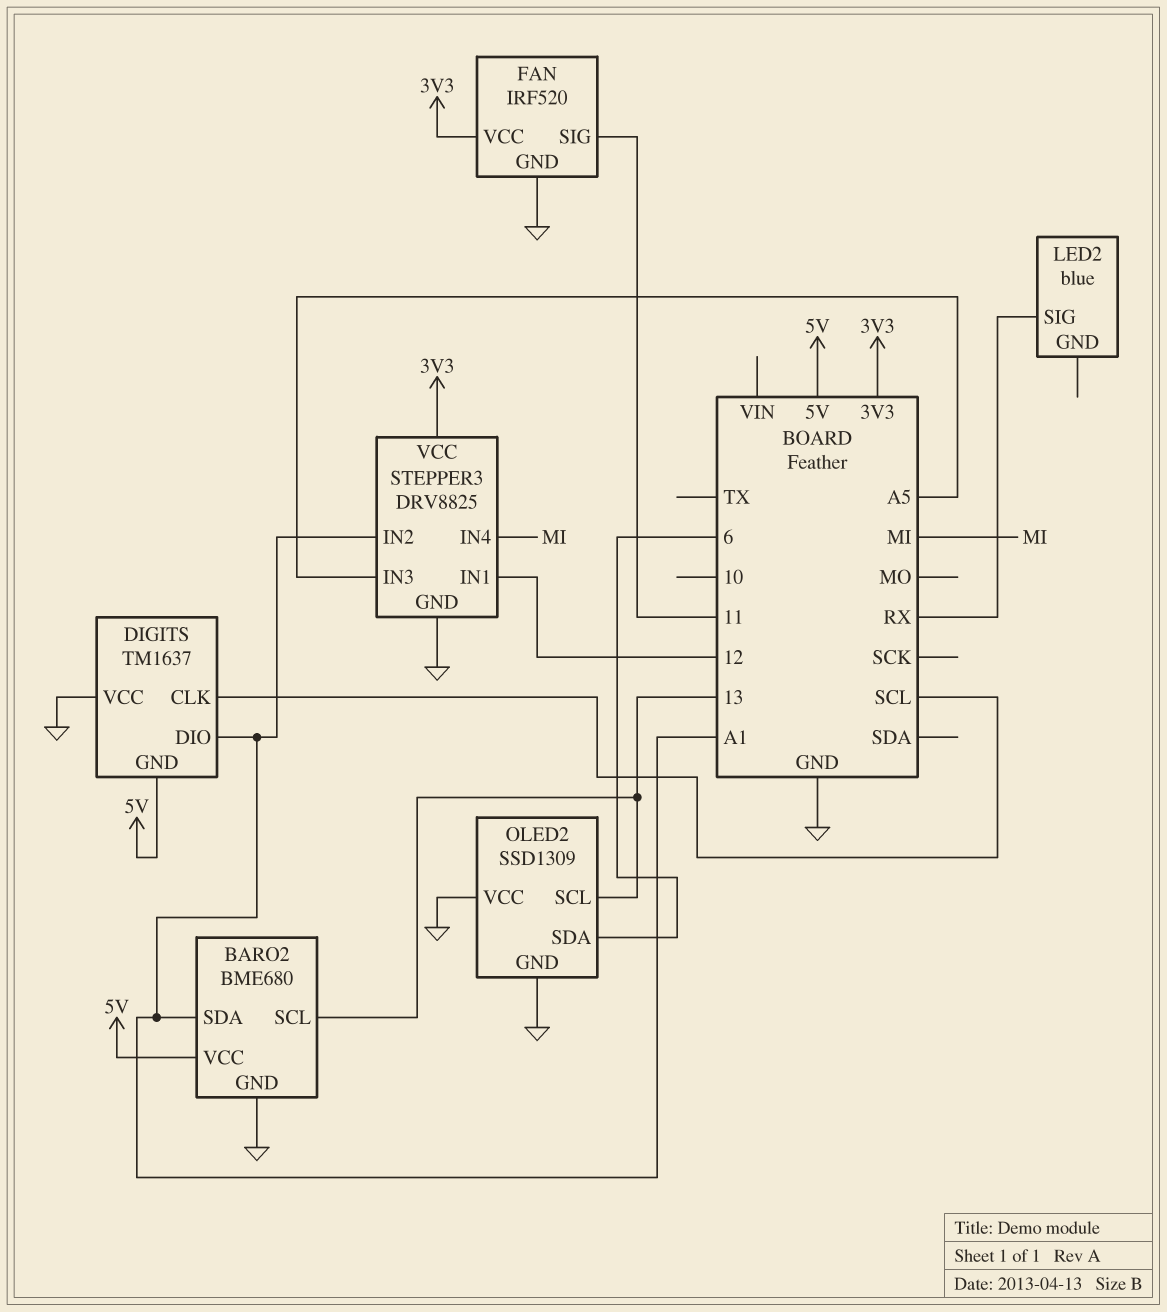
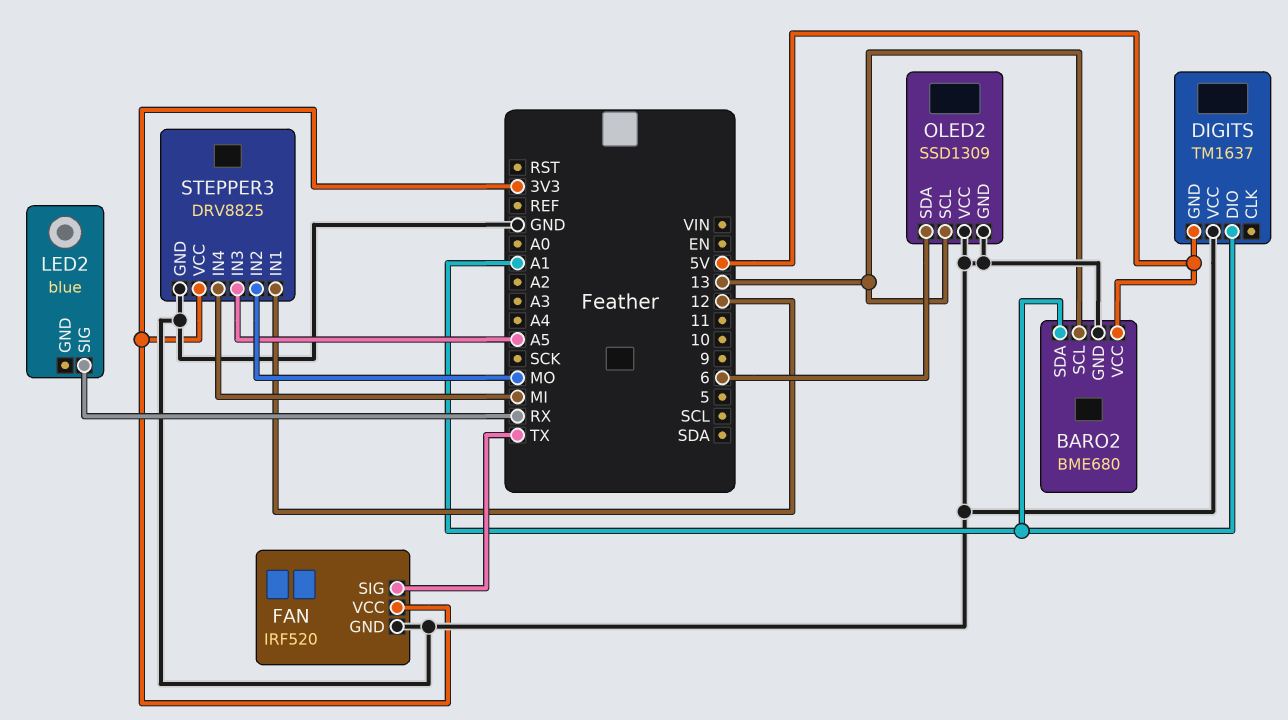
DIGITS pin CLK: SCL -> none
FAN pin SIG: 11 -> TX
STEPPER3 pin IN2: A1 -> MO

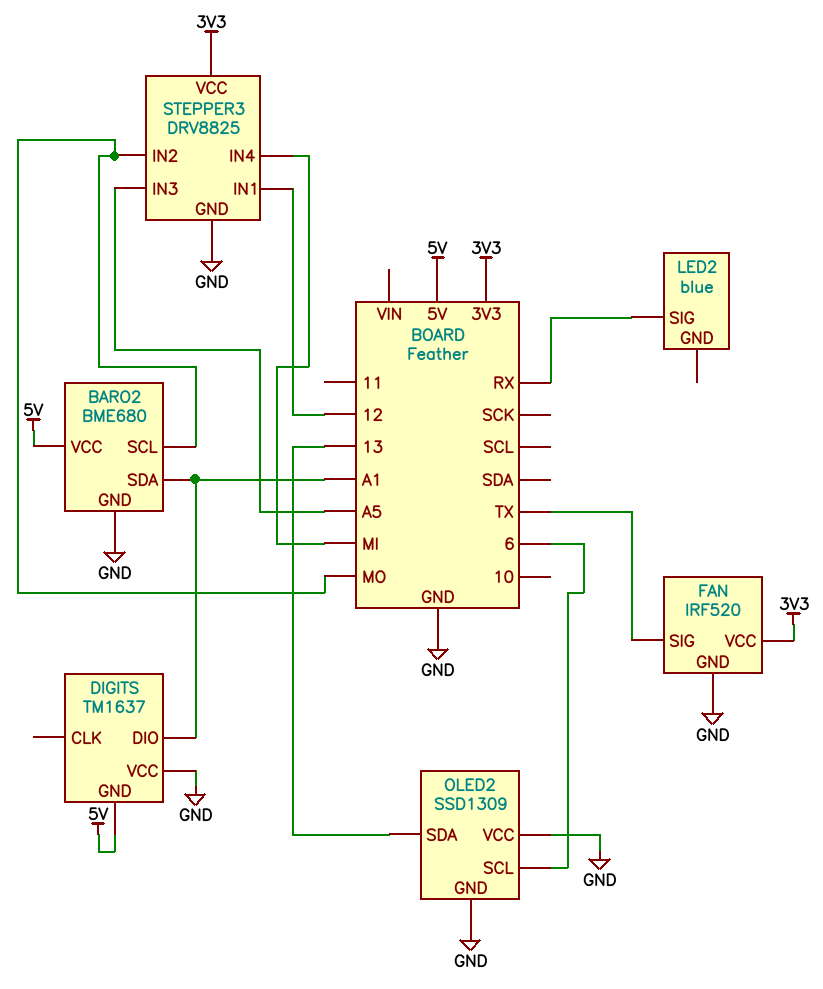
BARO2 pin SCL: 13 -> MO
OLED2 pin SCL: 13 -> 6
OLED2 pin SDA: 6 -> 13

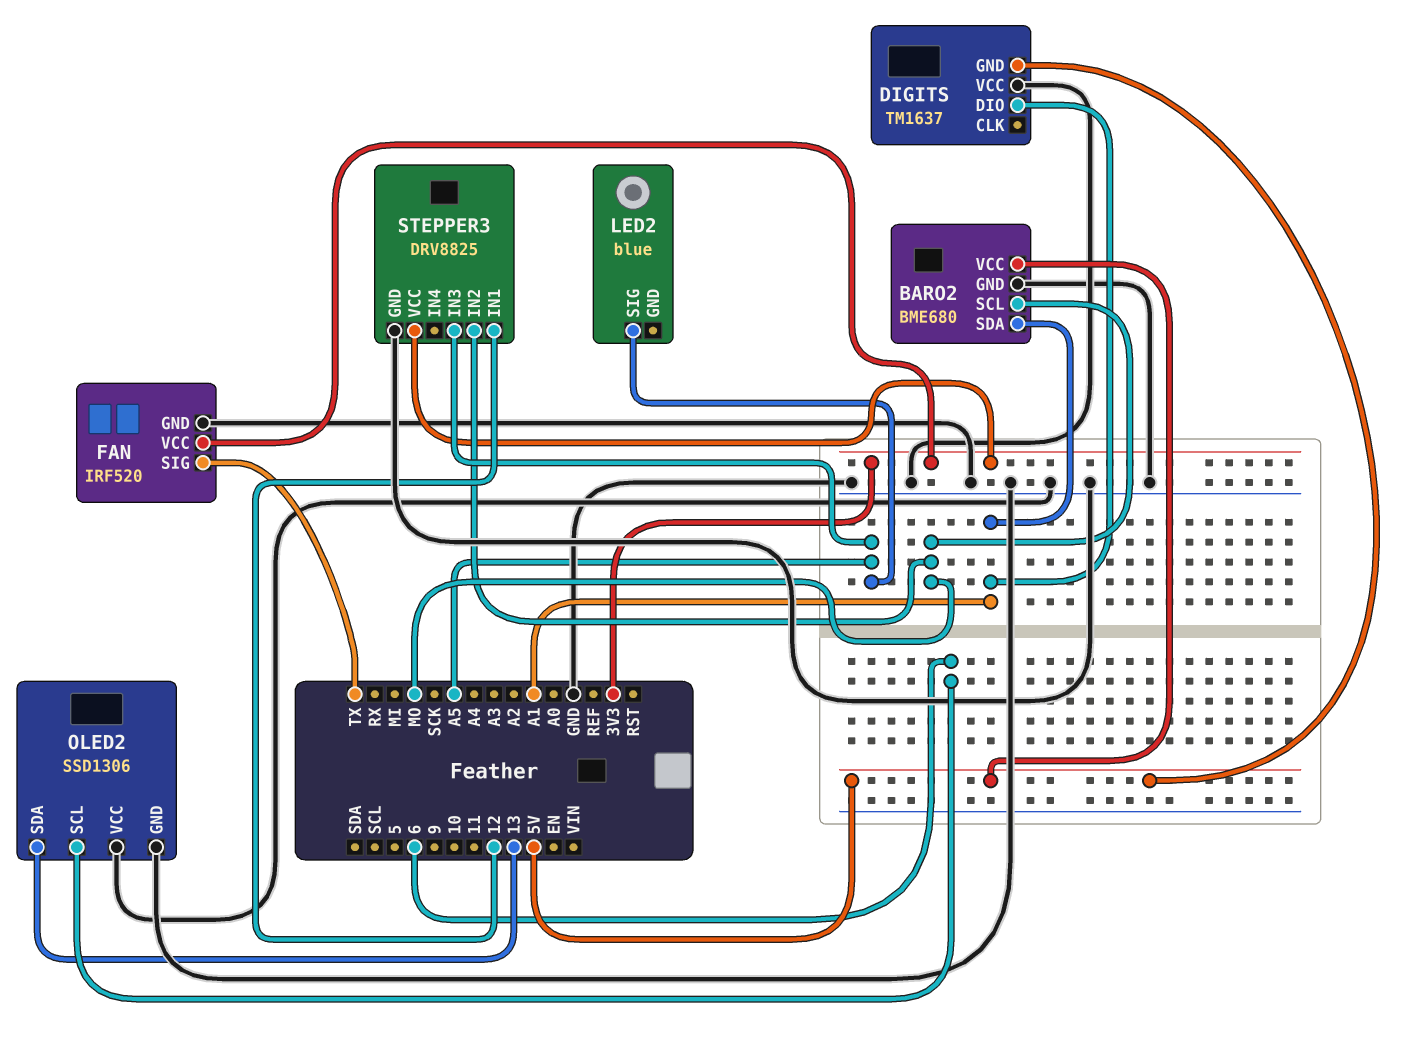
LED2 pin SIG: RX -> A5
OLED2: SSD1309 -> SSD1306
STEPPER3 pin IN4: MI -> none

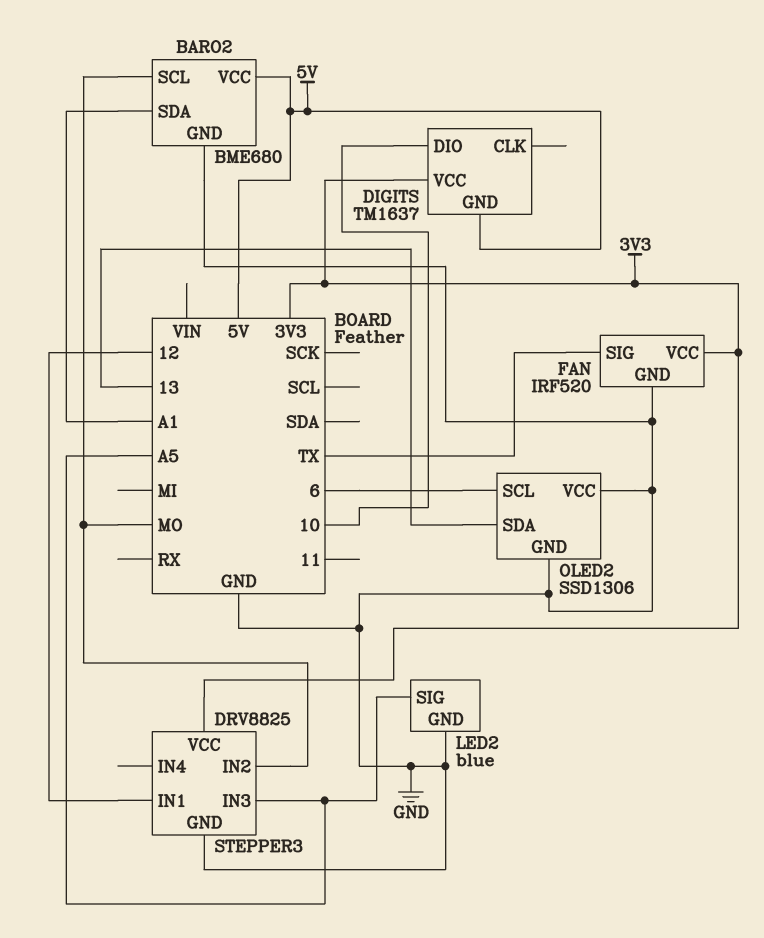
DIGITS pin DIO: A1 -> 10
DIGITS pin VCC: GND -> 3V3
LED2 pin GND: none -> GND

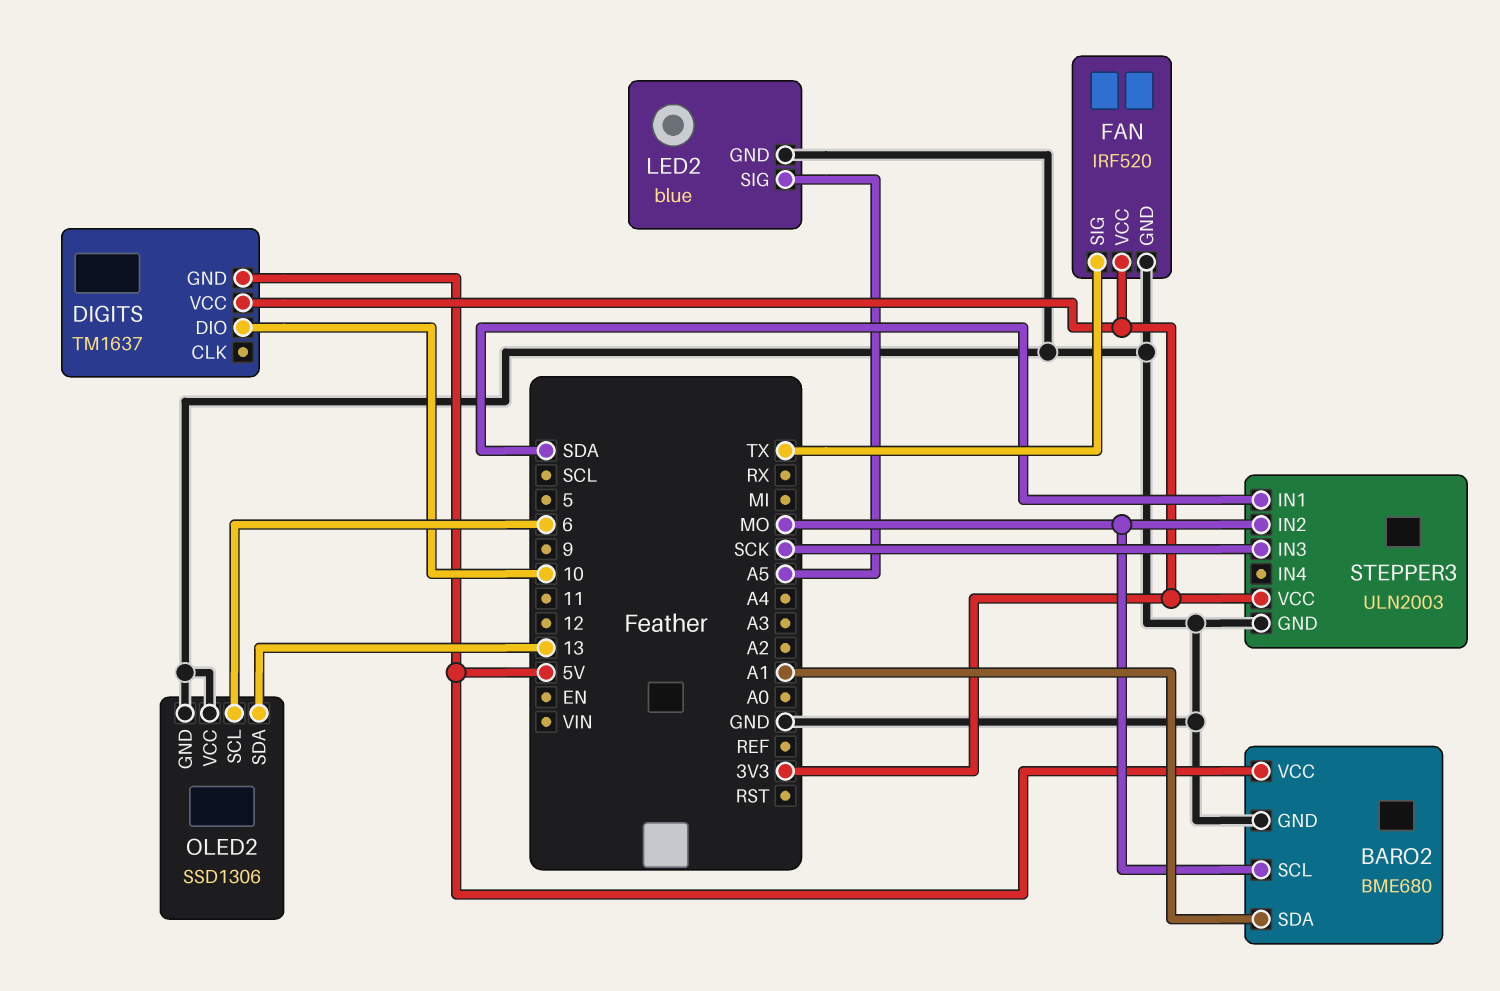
STEPPER3: DRV8825 -> ULN2003
STEPPER3 pin IN1: 12 -> SDA
STEPPER3 pin IN3: A5 -> SCK

